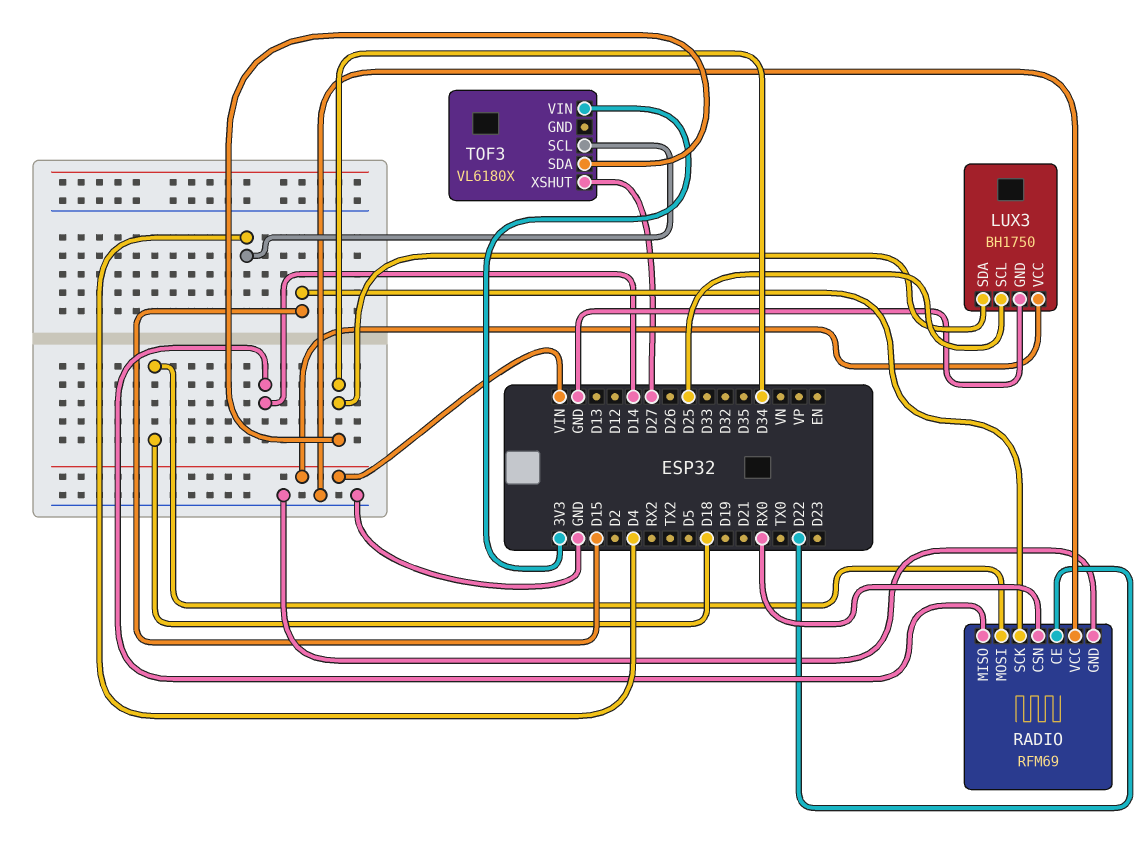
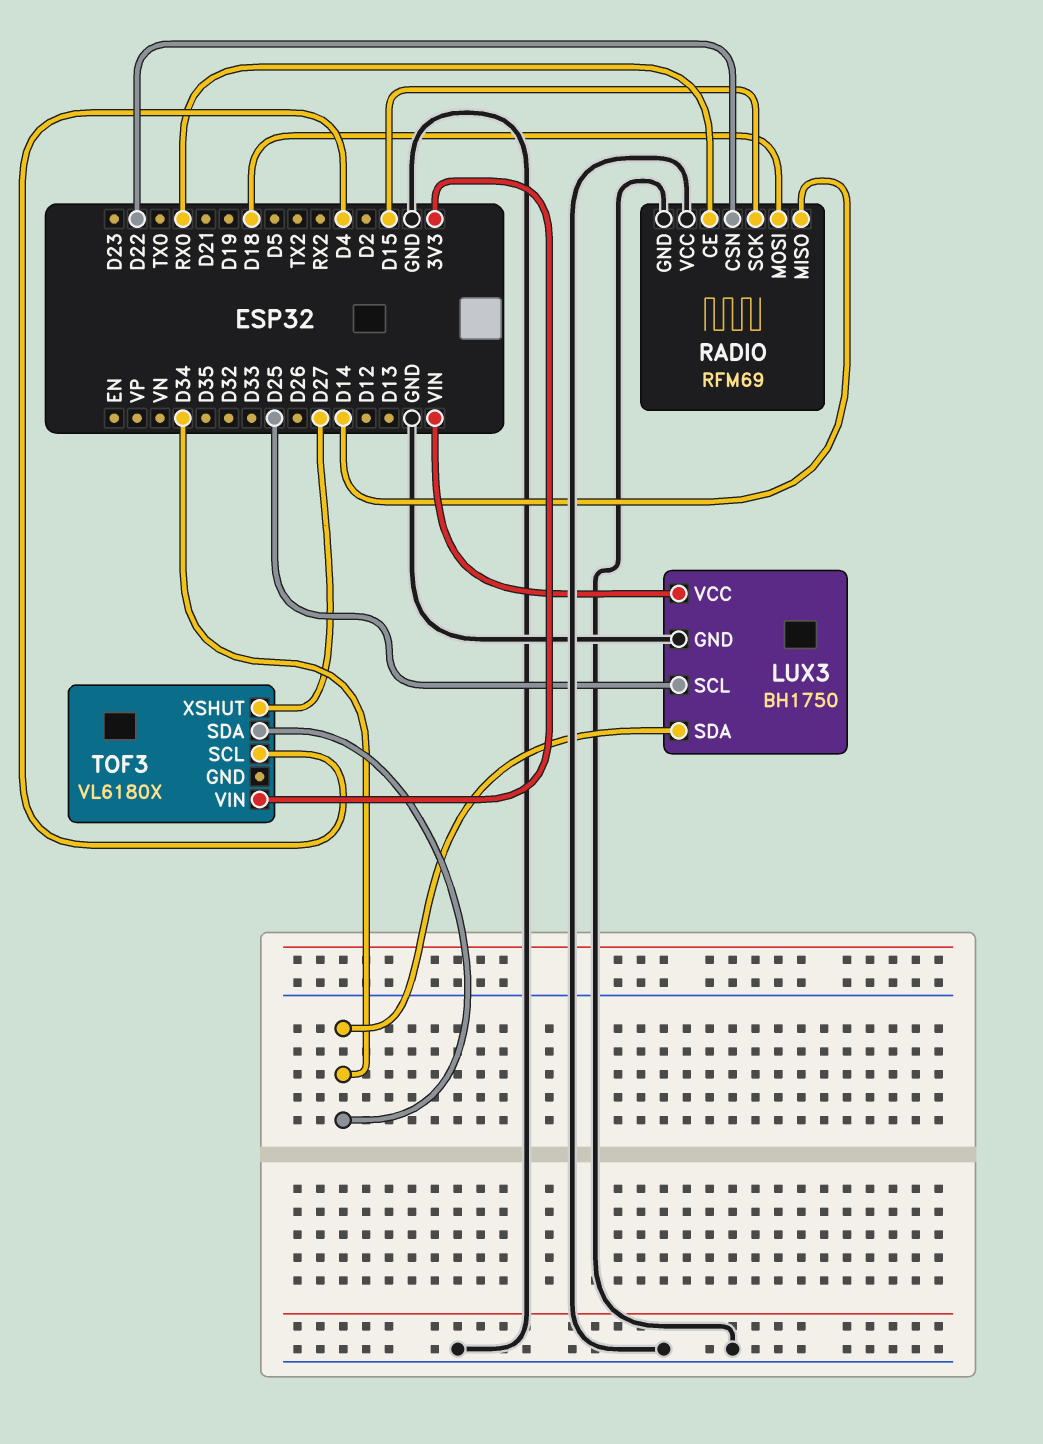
RADIO pin CE: D22 -> RX0
RADIO pin CSN: RX0 -> D22

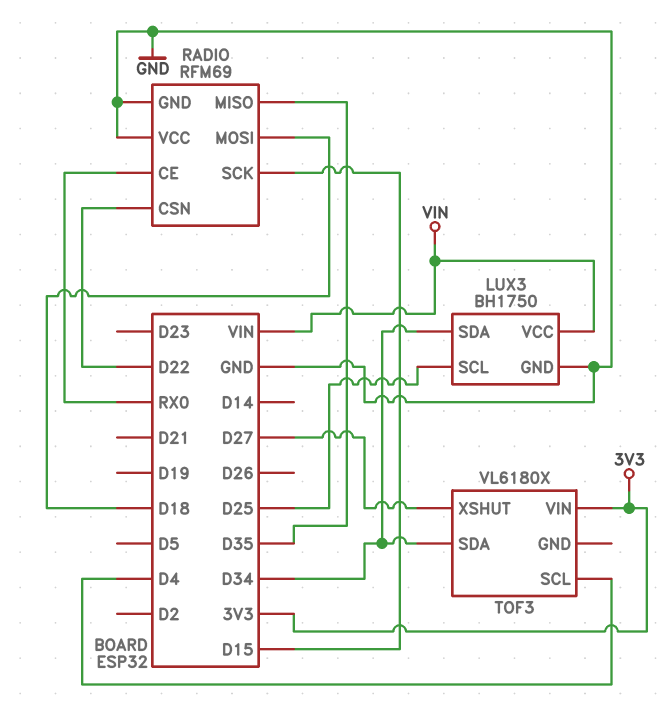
RADIO pin MISO: D14 -> D35

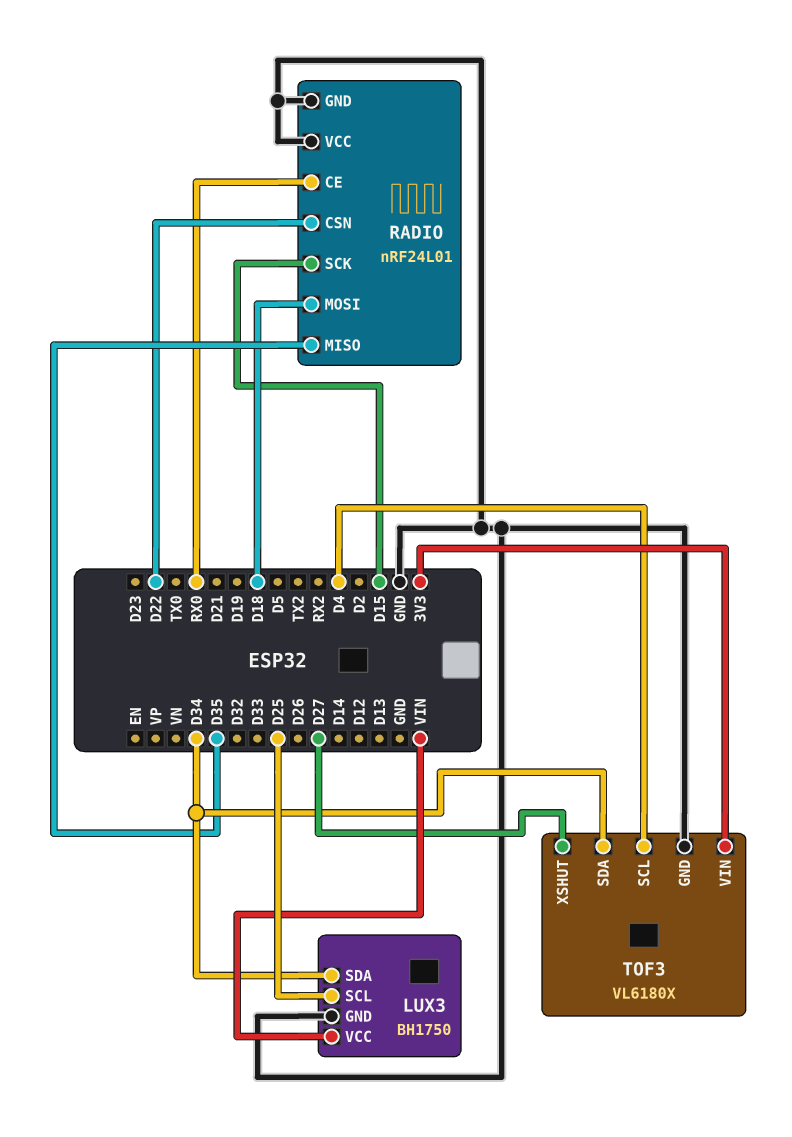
RADIO: RFM69 -> nRF24L01
TOF3 pin GND: none -> GND

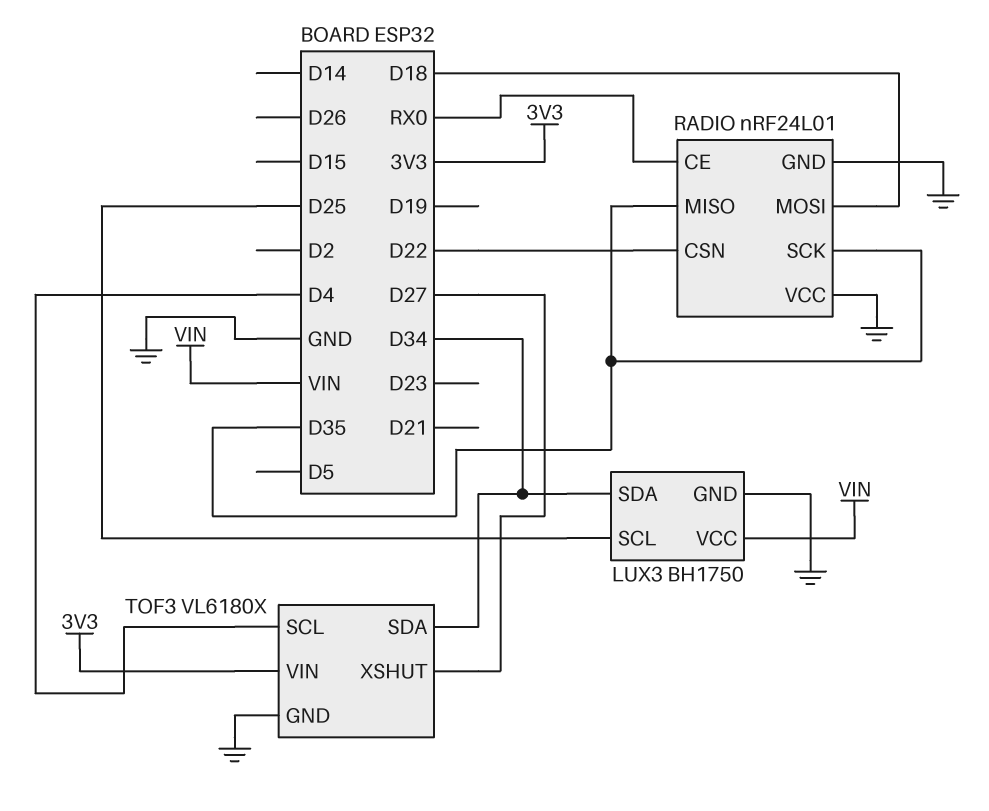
RADIO pin SCK: D15 -> D35

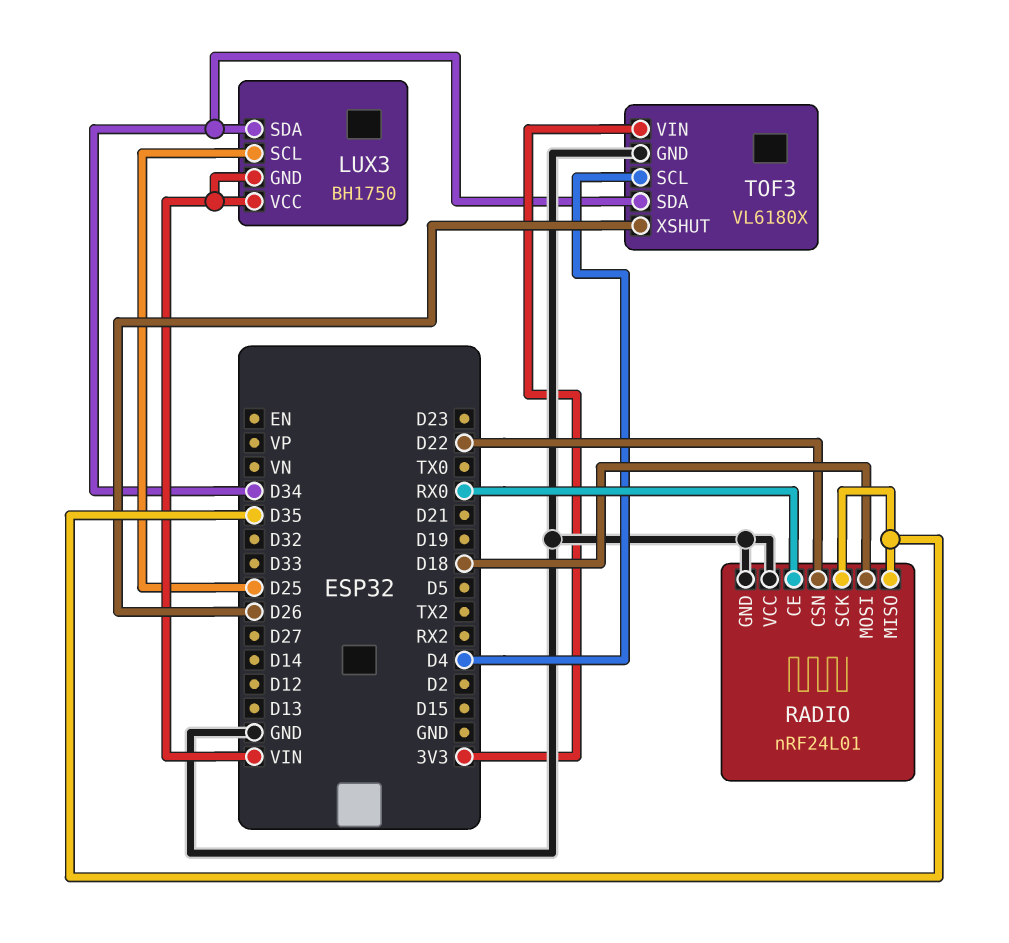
LUX3 pin GND: GND -> VIN
TOF3 pin XSHUT: D27 -> D26

